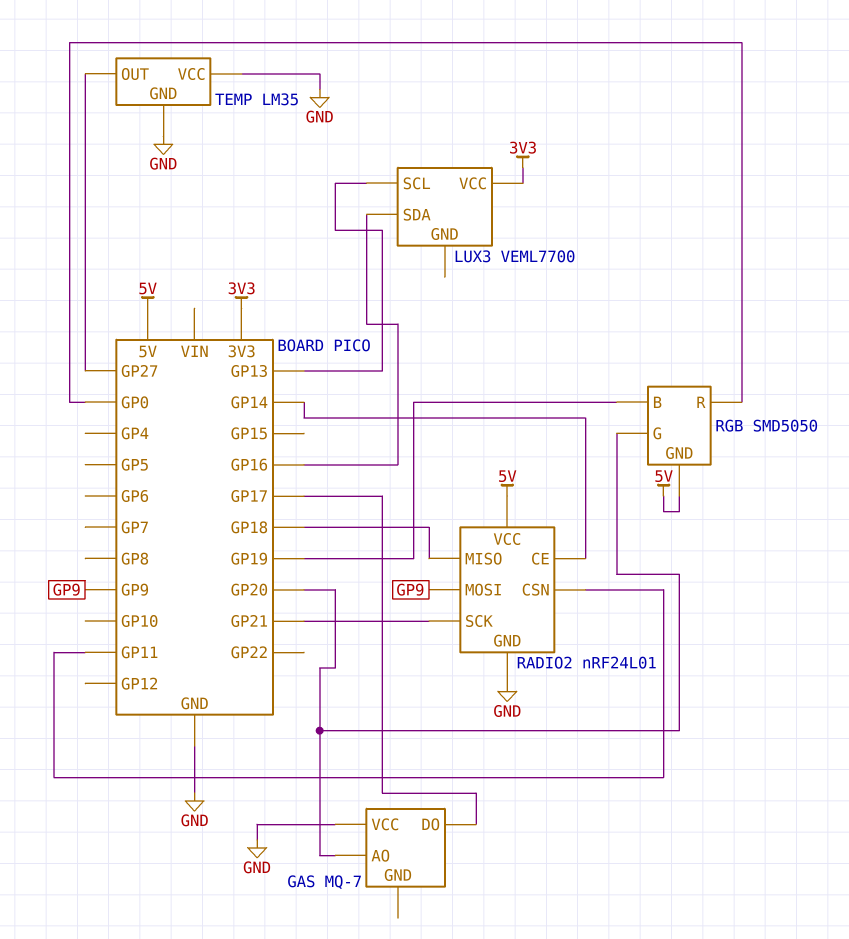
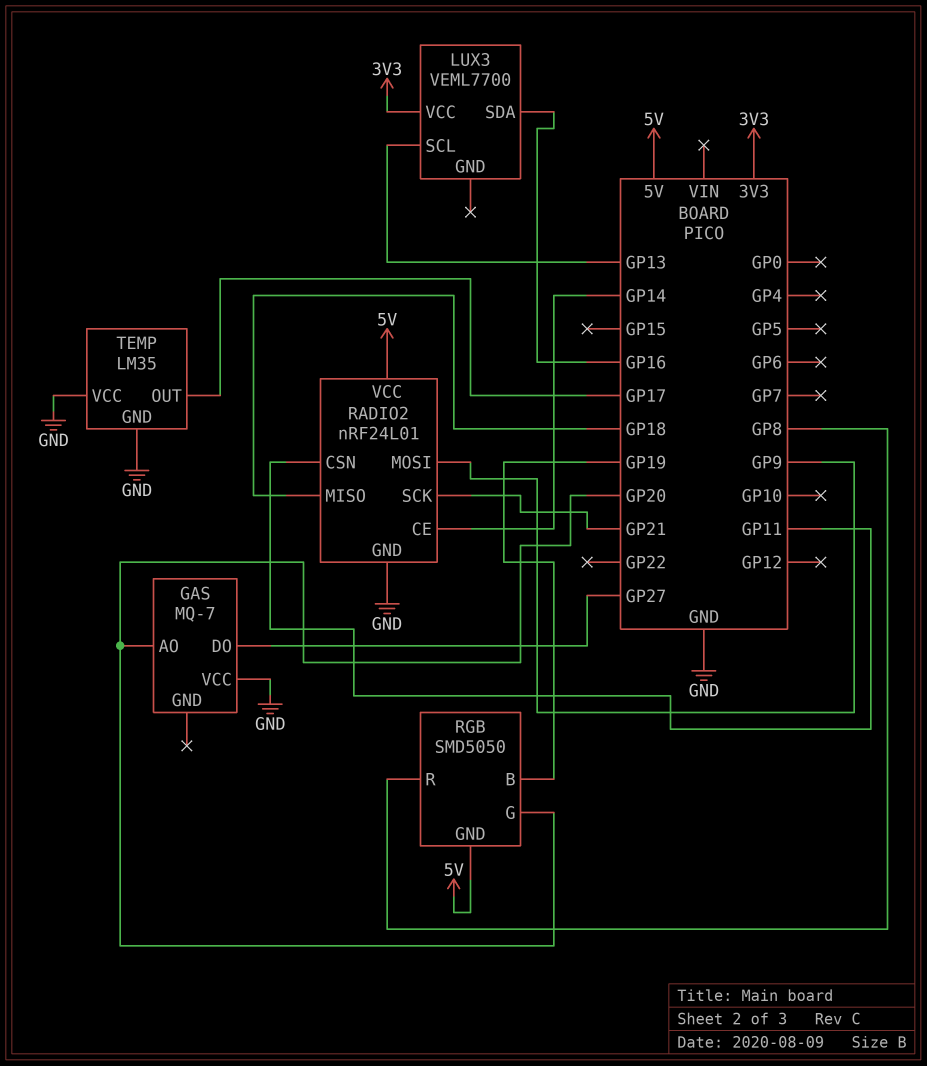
GAS pin DO: GP17 -> GP27
RGB pin R: GP0 -> GP8
TEMP pin OUT: GP27 -> GP17

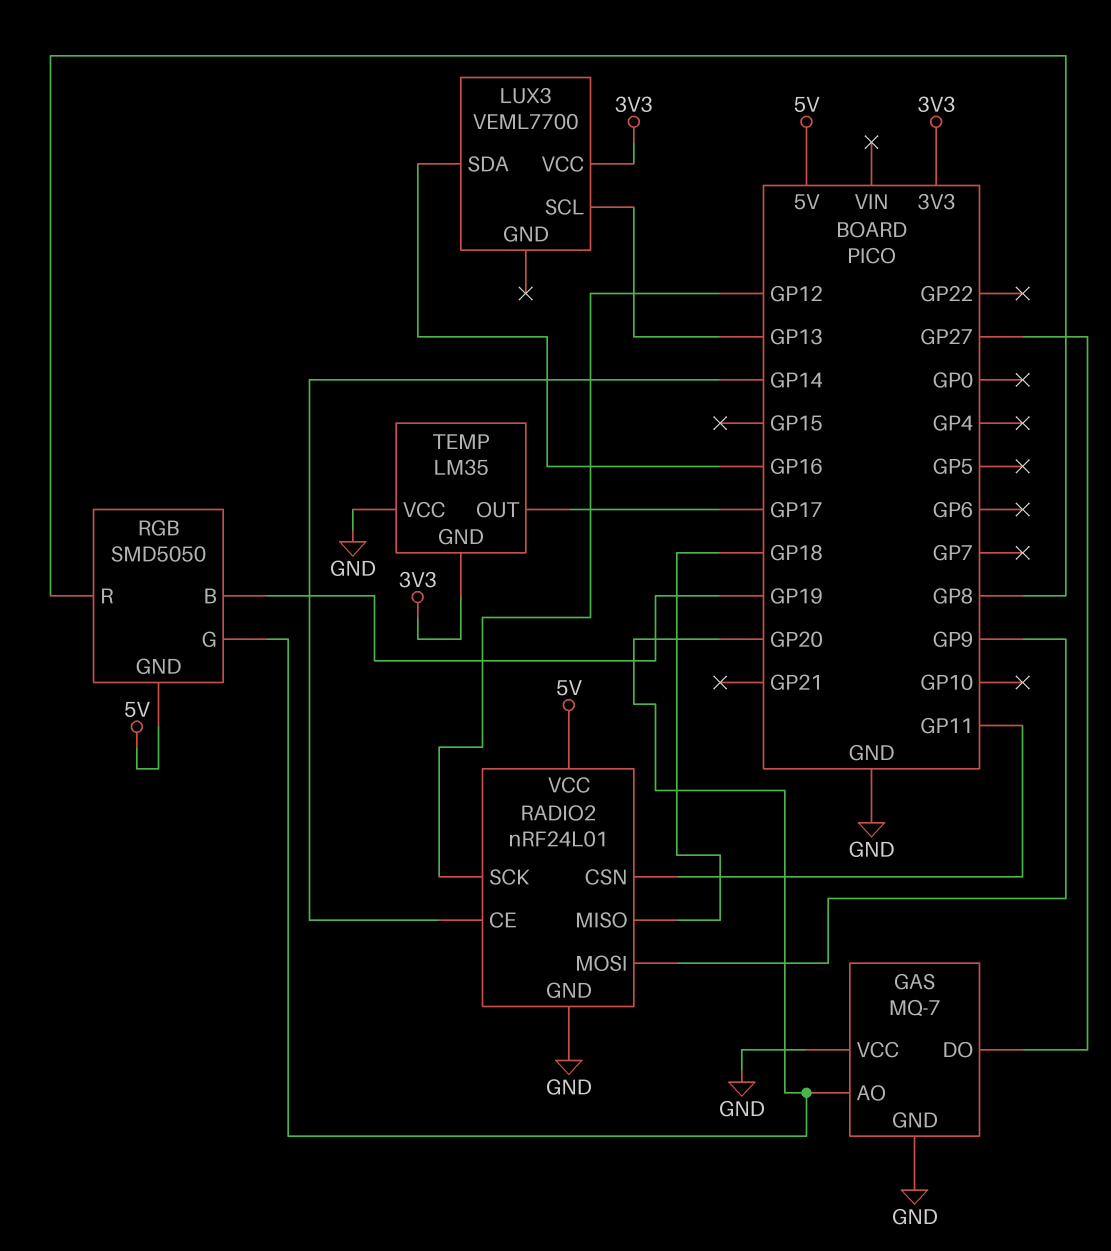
GAS pin GND: none -> GND
RADIO2 pin SCK: GP21 -> GP12
TEMP pin GND: GND -> 3V3

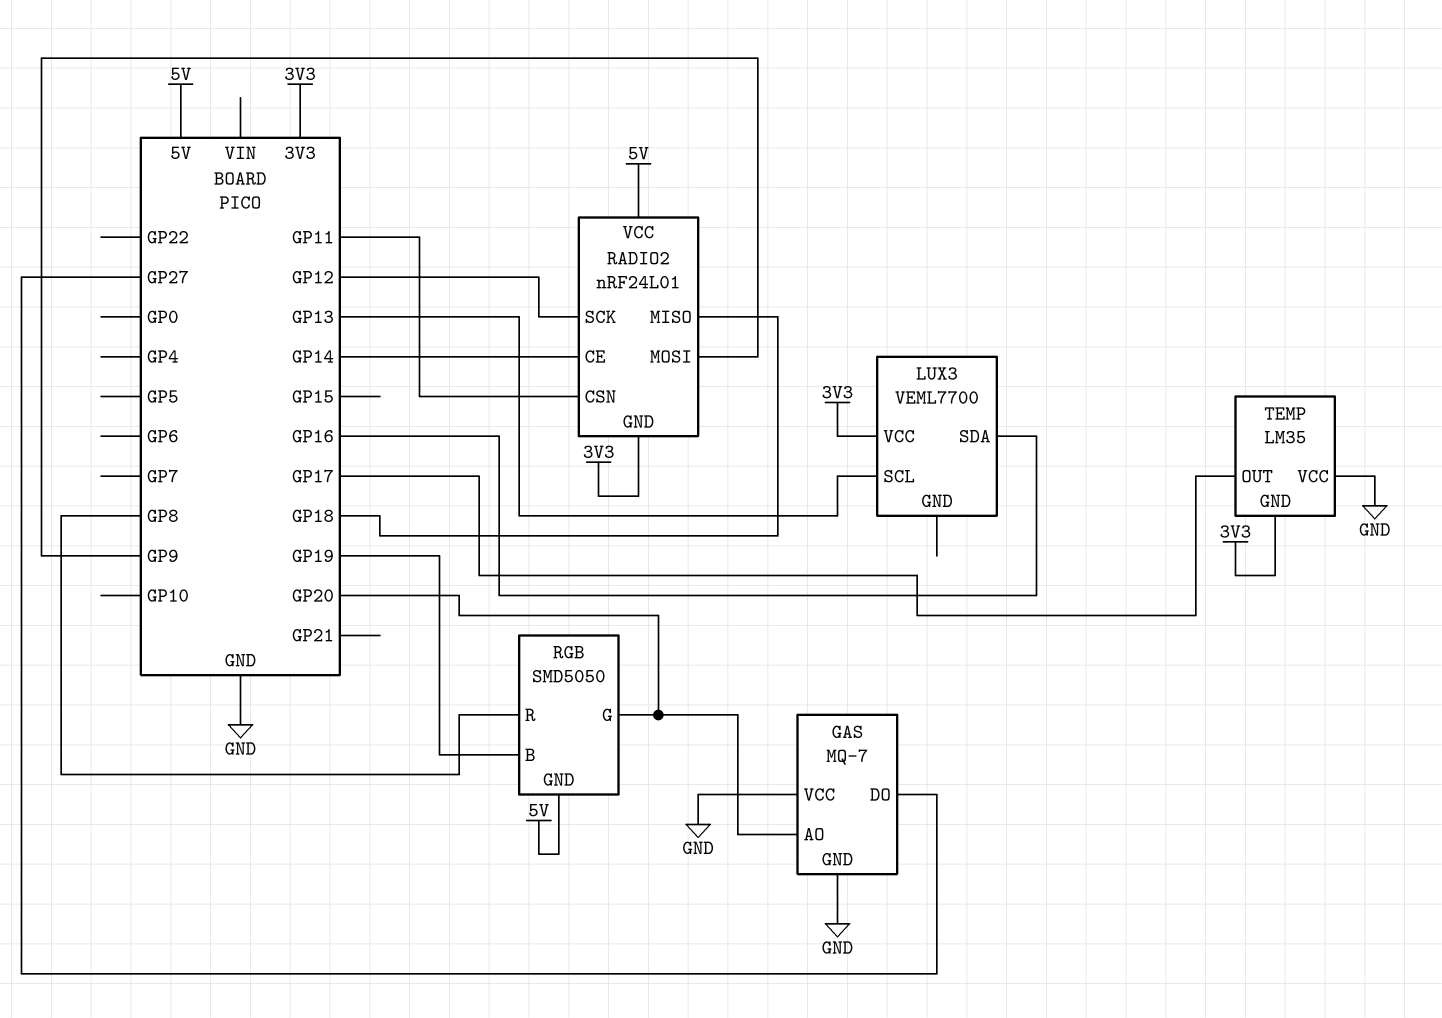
RADIO2 pin GND: GND -> 3V3

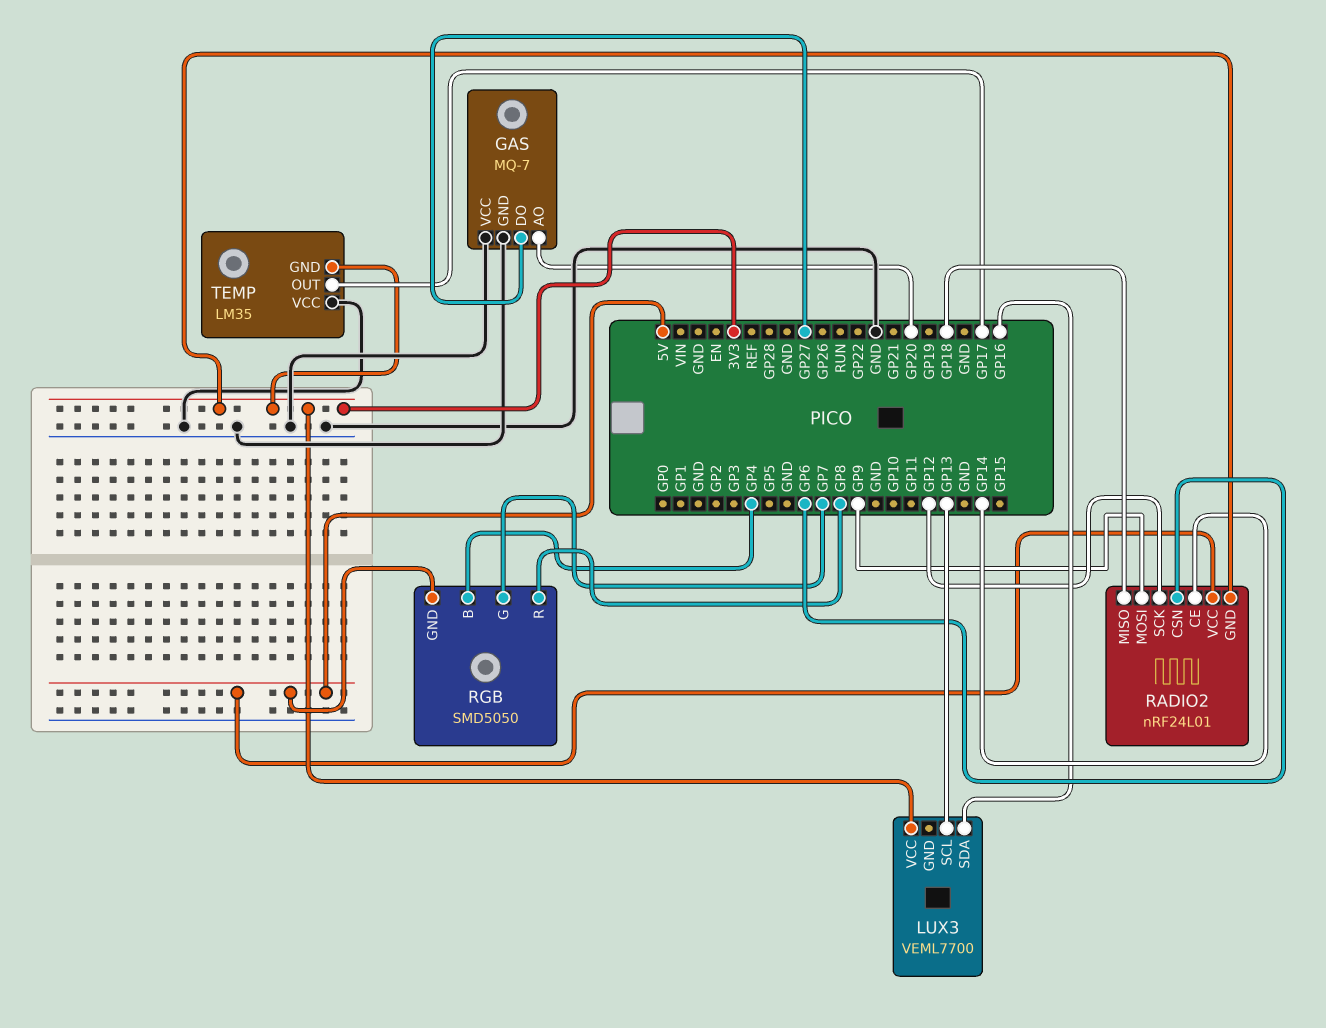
RADIO2 pin CSN: GP11 -> GP6
RGB pin B: GP19 -> GP4
RGB pin G: GP20 -> GP7

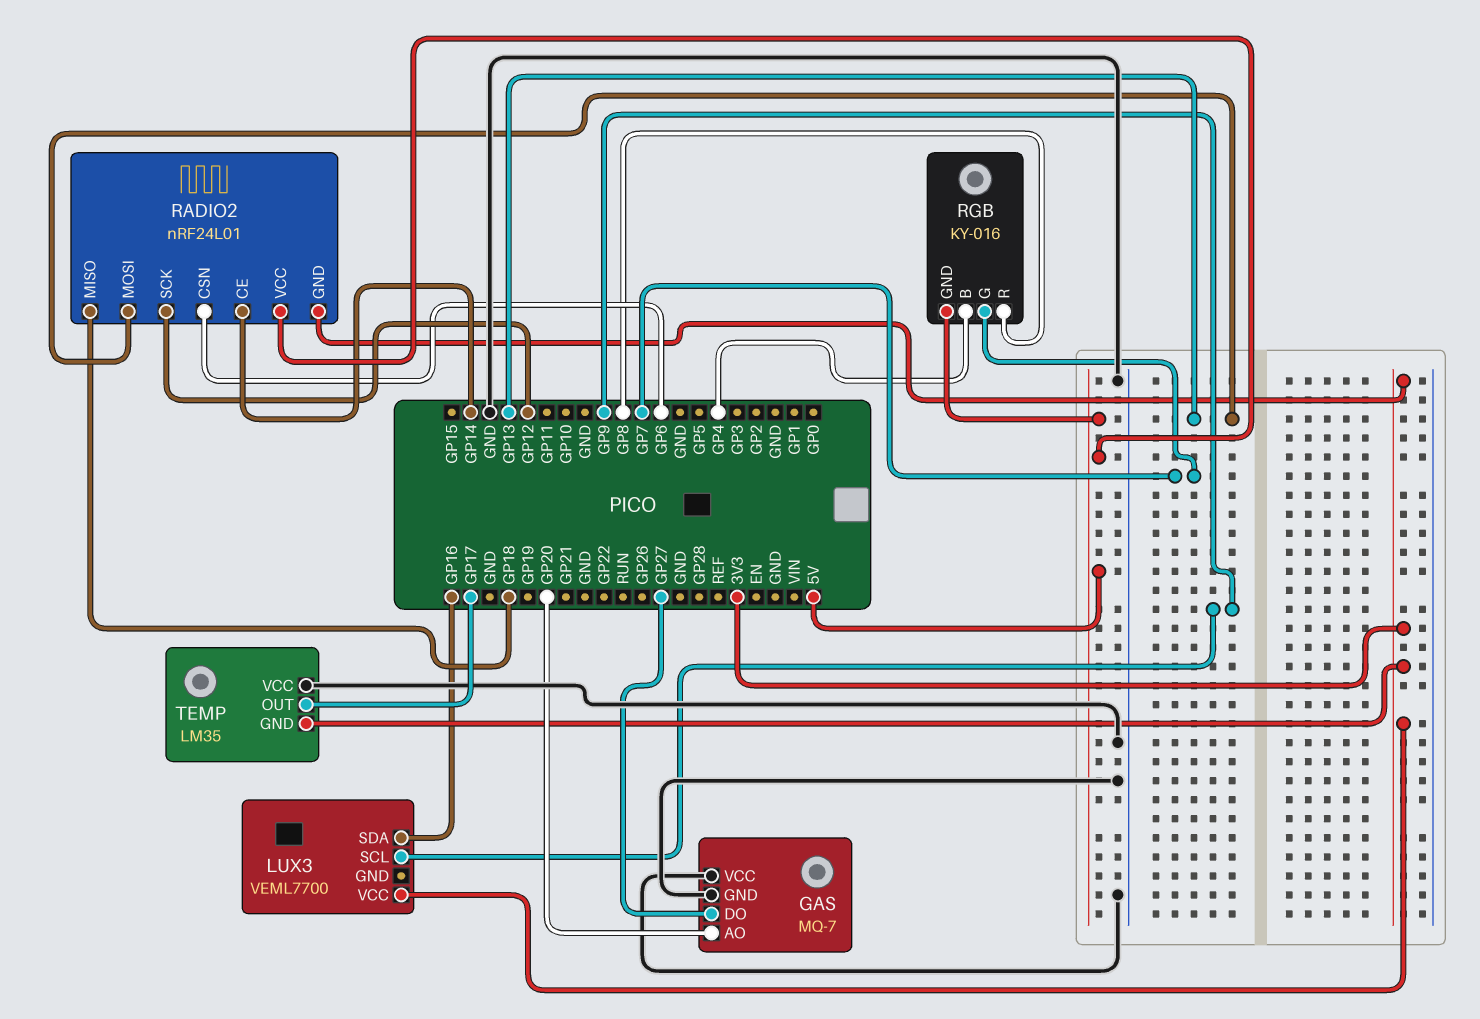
LUX3 pin SCL: GP13 -> GP9
RADIO2 pin MOSI: GP9 -> GP13
RGB: SMD5050 -> KY-016

